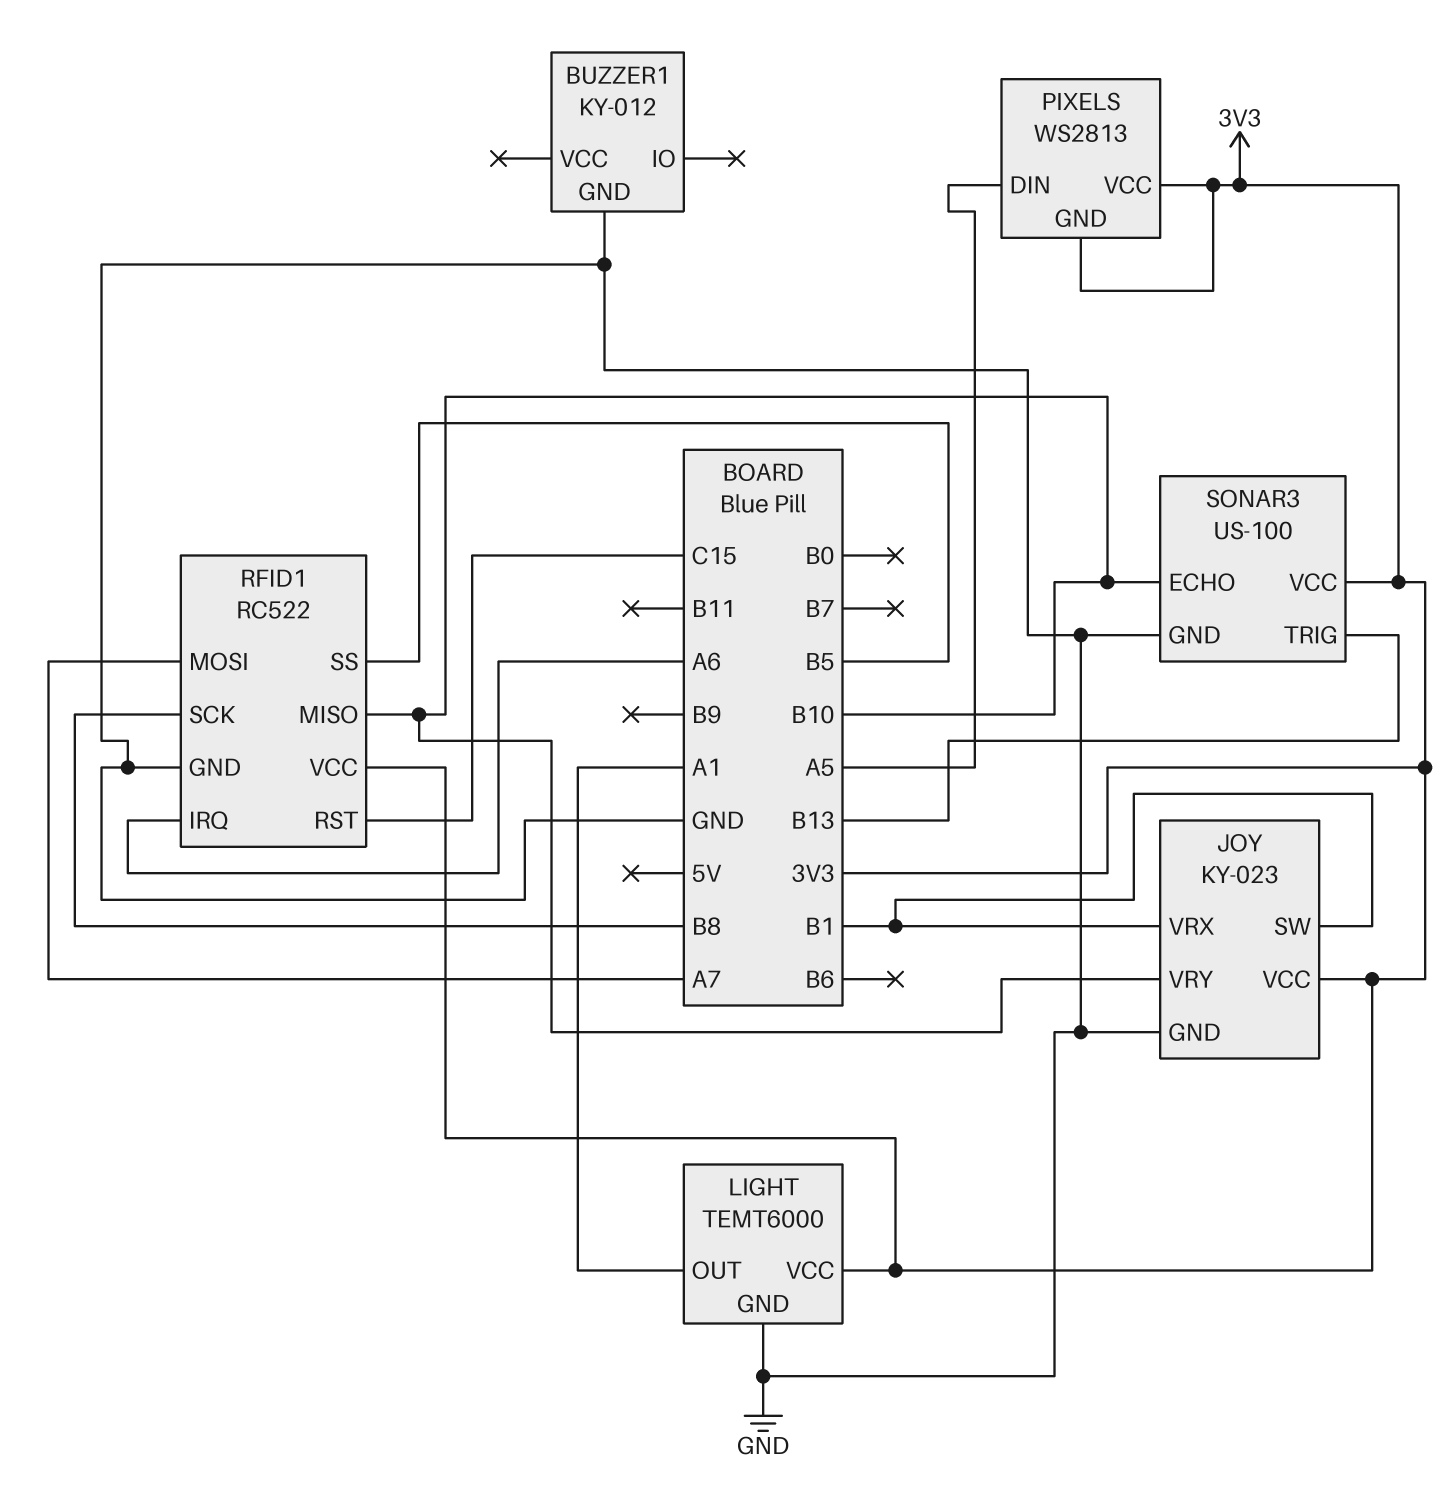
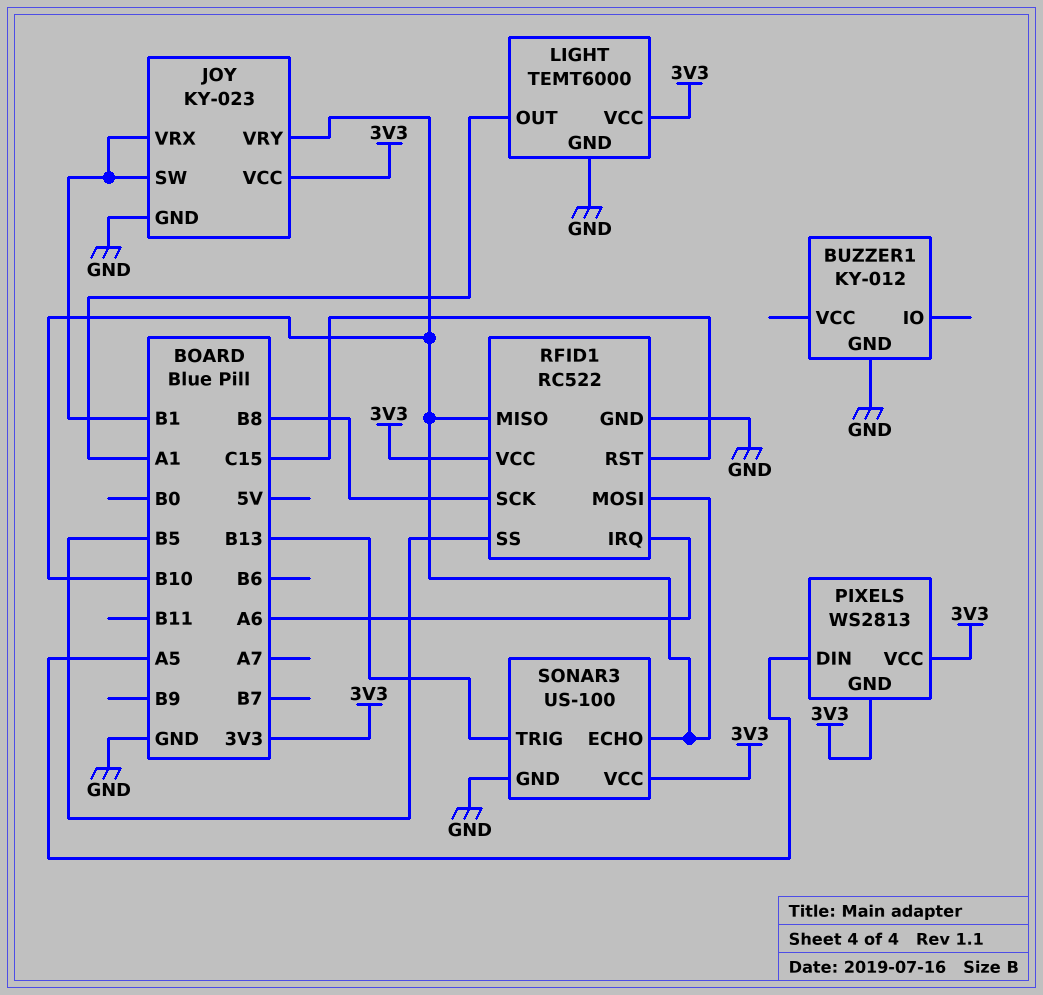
RFID1 pin MOSI: A7 -> B10

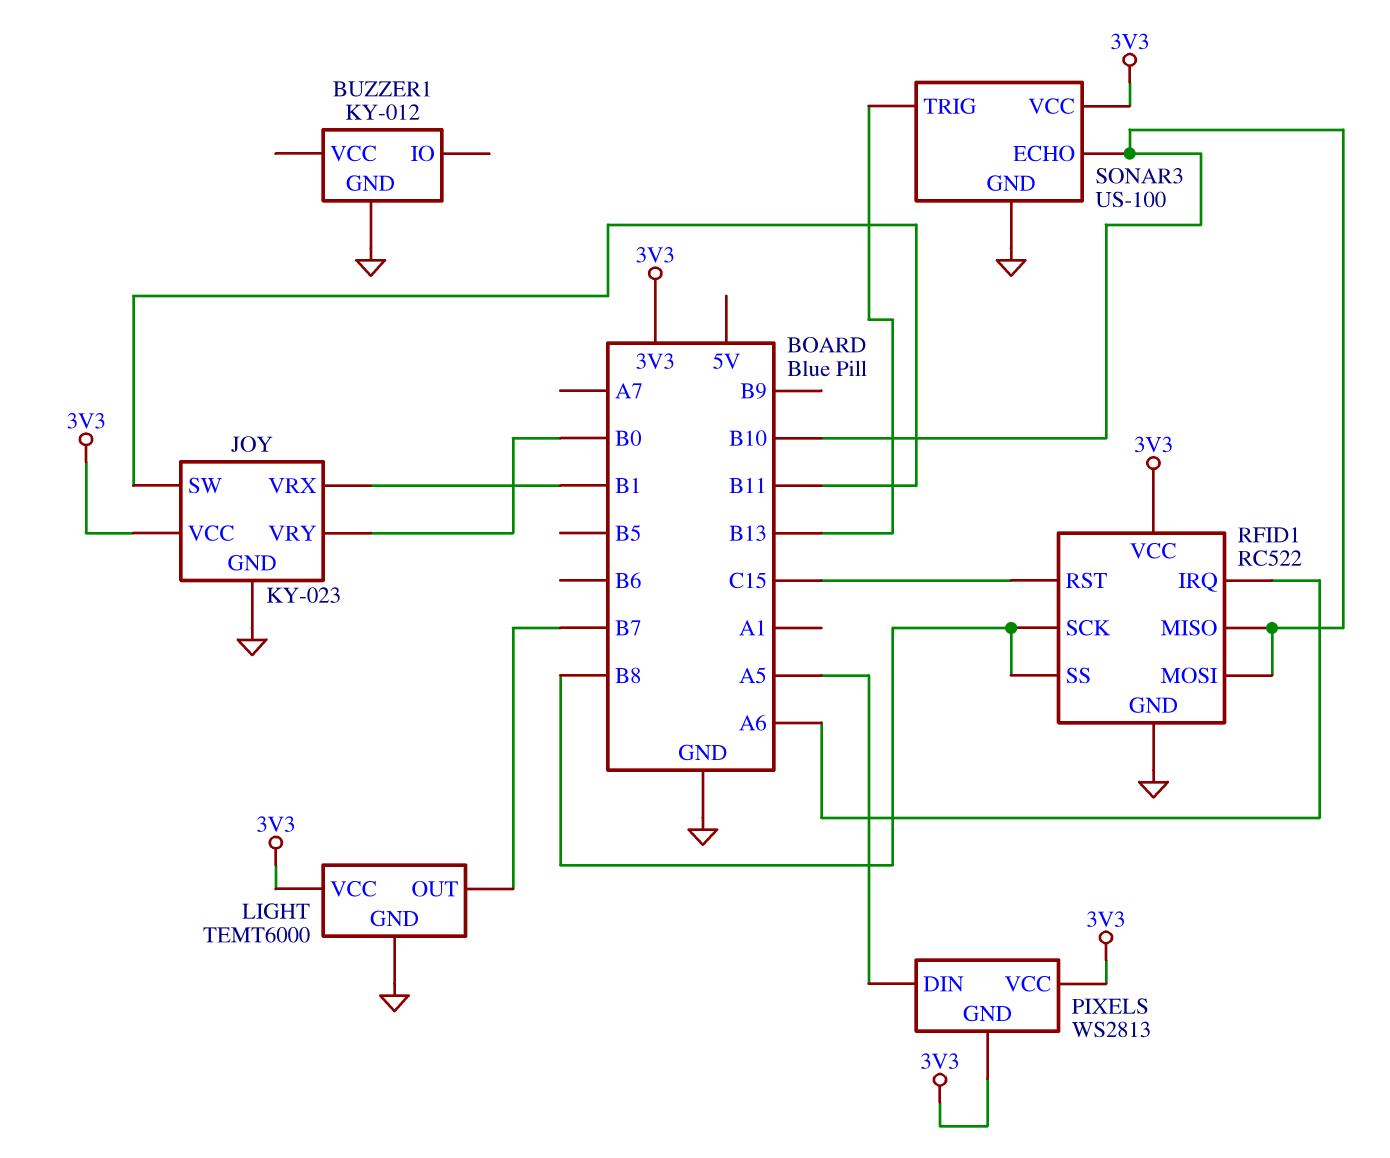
JOY pin SW: B1 -> B11
JOY pin VRY: B10 -> B0
LIGHT pin OUT: A1 -> B7
RFID1 pin SS: B5 -> B8

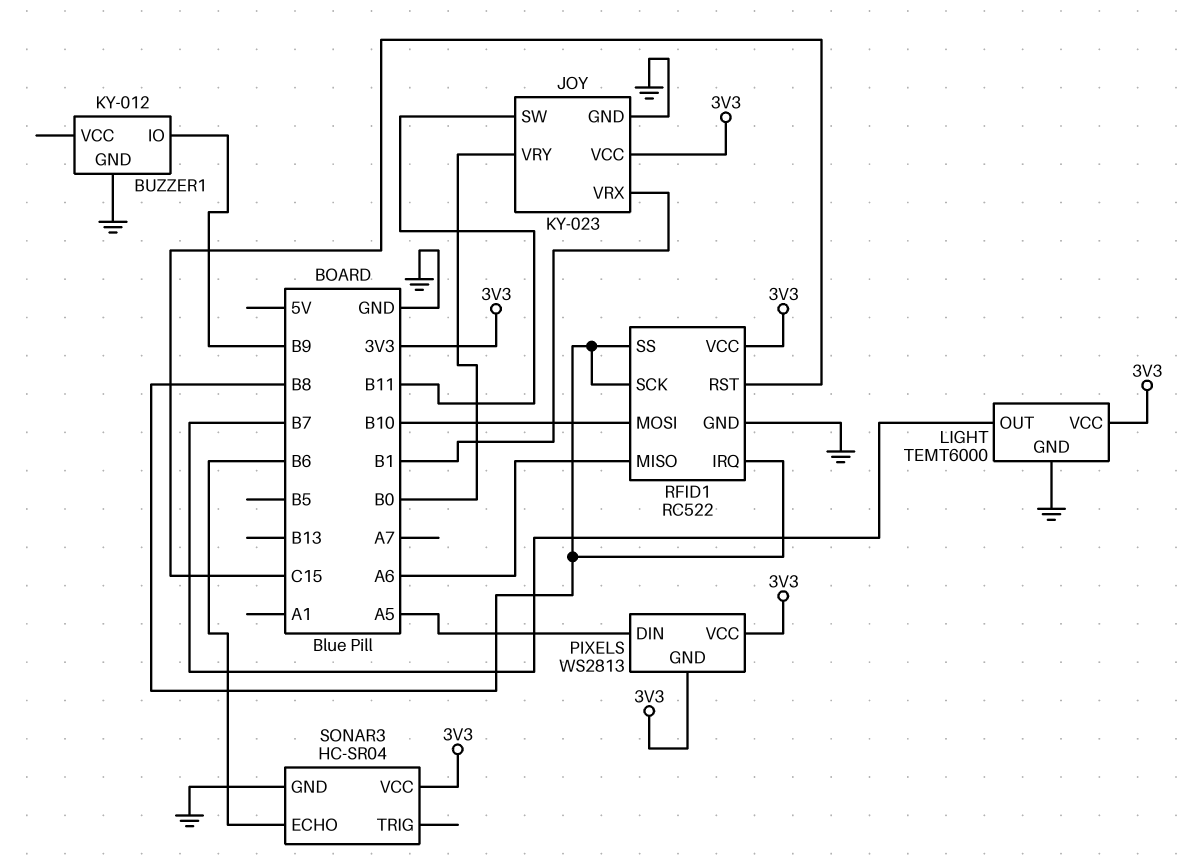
BUZZER1 pin IO: none -> B9
RFID1 pin IRQ: A6 -> B8
RFID1 pin MISO: B10 -> A6
SONAR3: US-100 -> HC-SR04
SONAR3 pin ECHO: B10 -> B6
SONAR3 pin TRIG: B13 -> none

